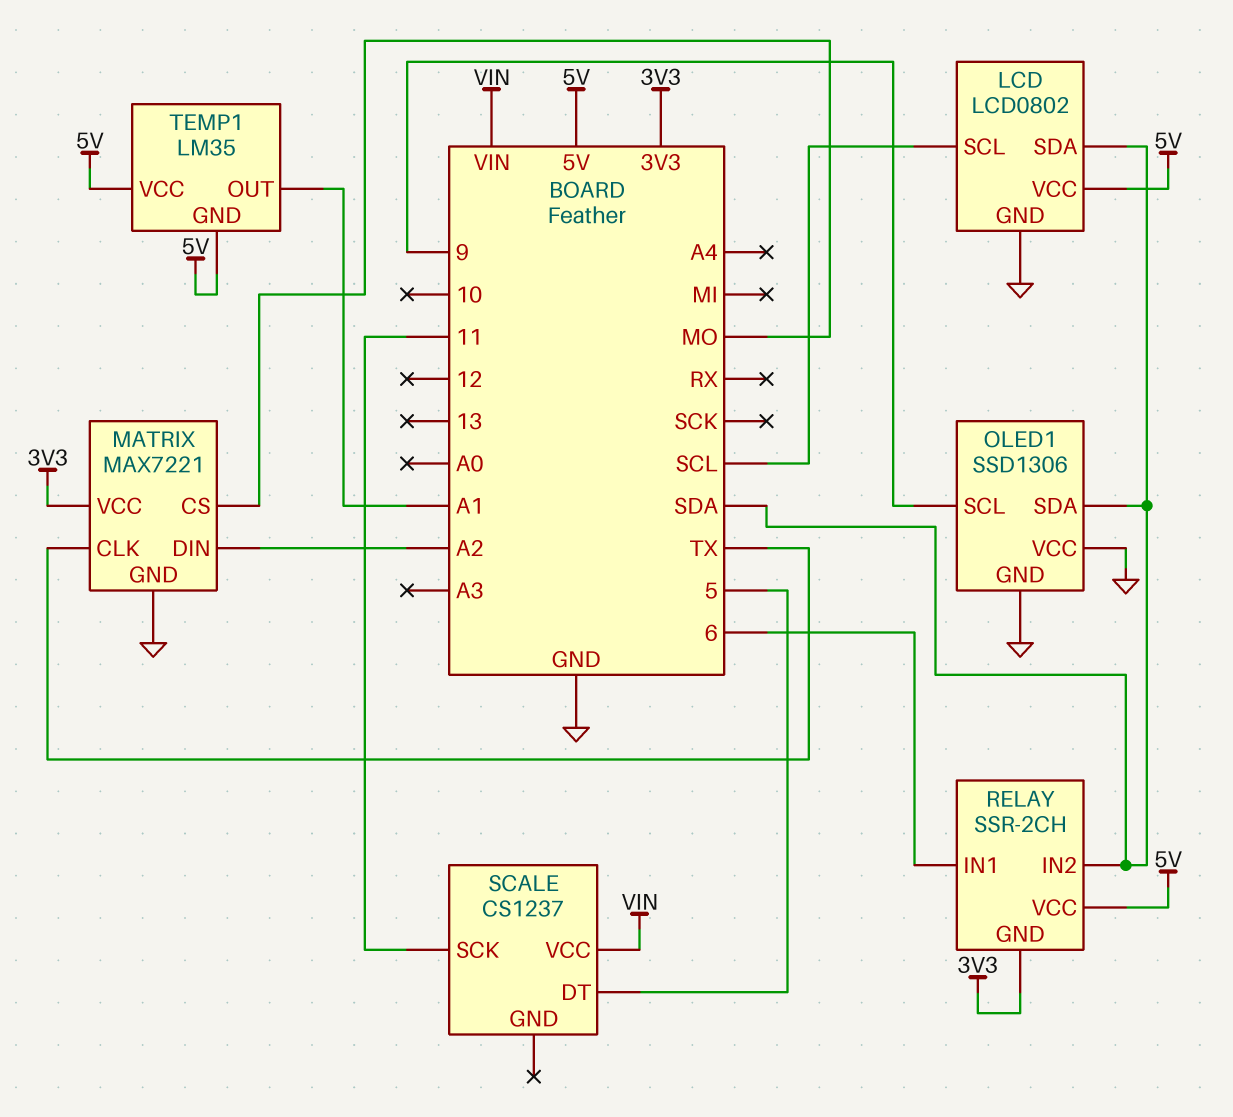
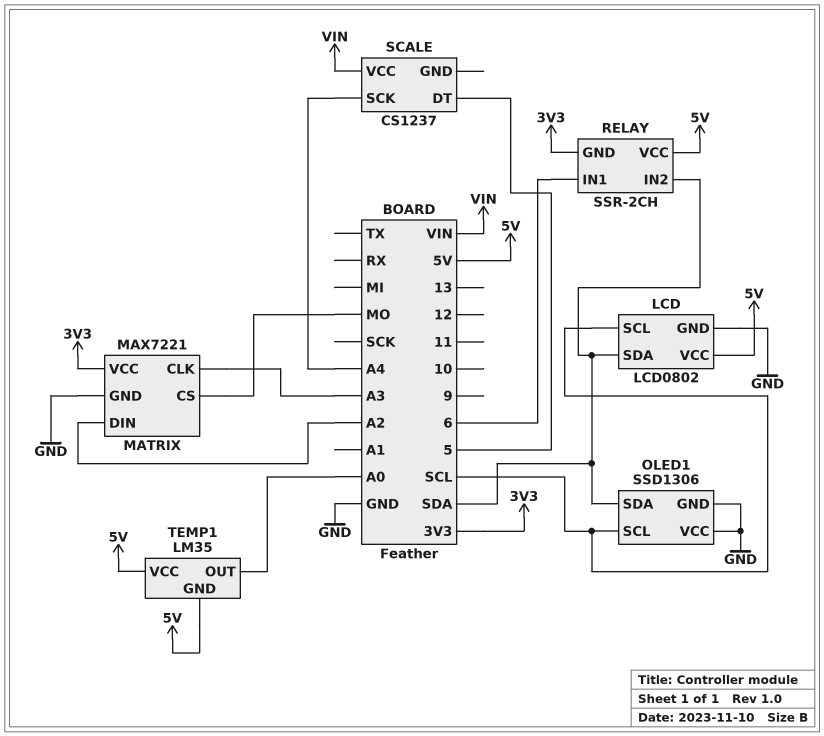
MATRIX pin CLK: TX -> A3
OLED1 pin SCL: 9 -> SCL
SCALE pin SCK: 11 -> A4
TEMP1 pin OUT: A1 -> A0

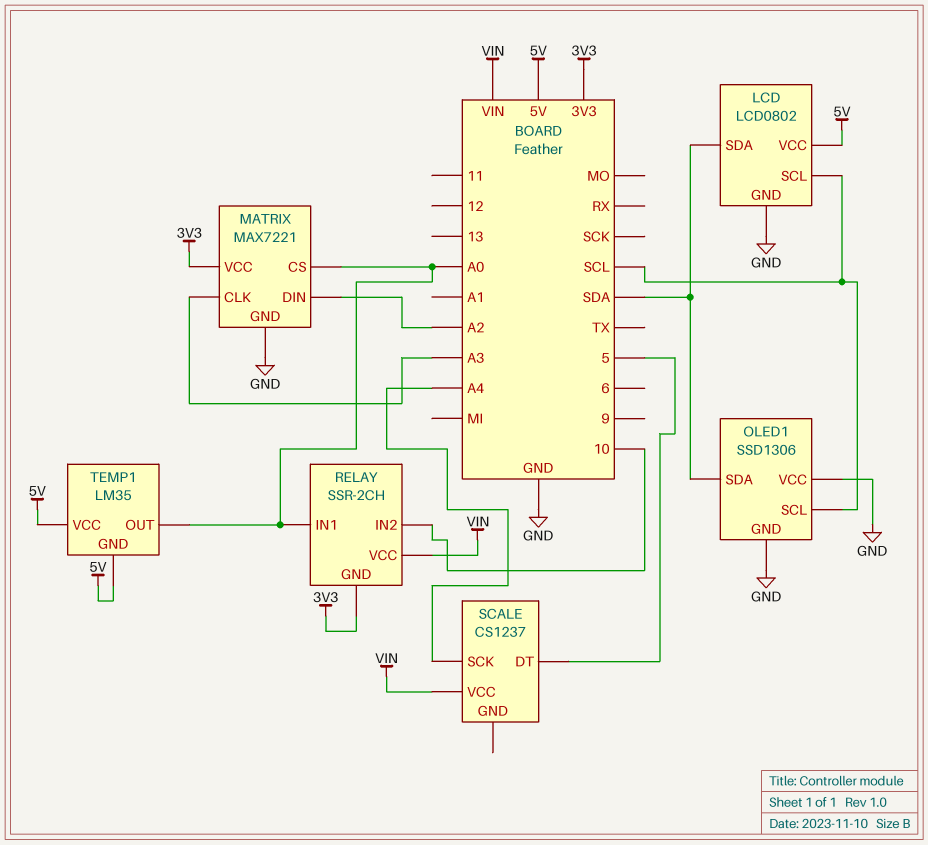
MATRIX pin CS: MO -> A0
RELAY pin IN1: 6 -> A0
RELAY pin IN2: SDA -> 10
RELAY pin VCC: 5V -> VIN

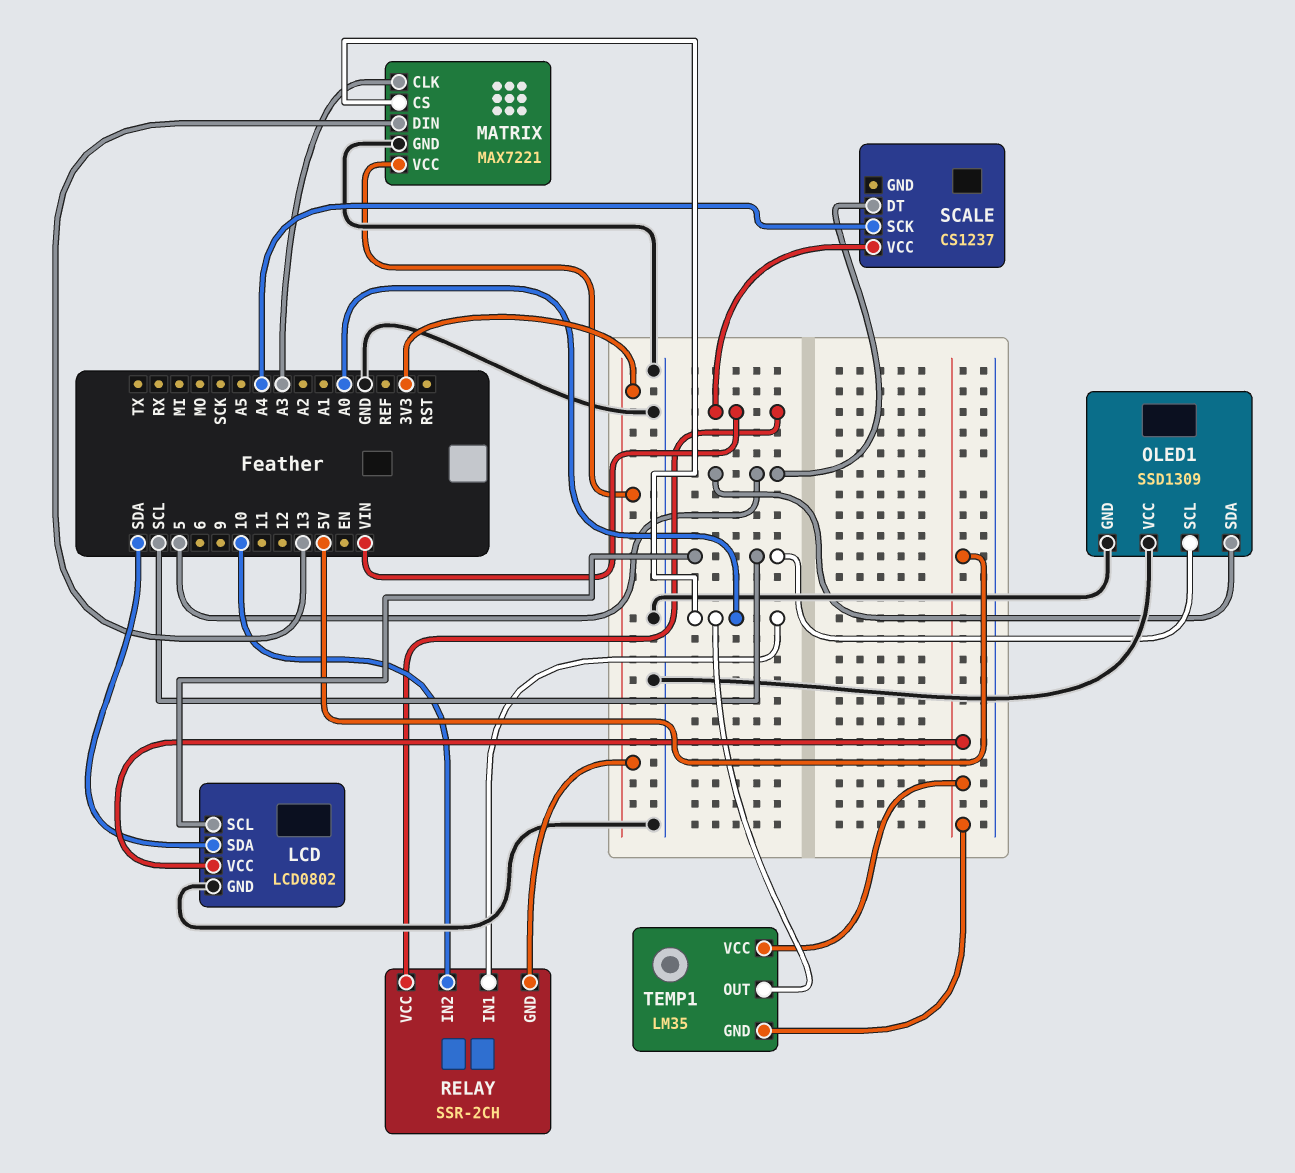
MATRIX pin DIN: A2 -> 13
OLED1: SSD1306 -> SSD1309
OLED1 pin SDA: SDA -> 5

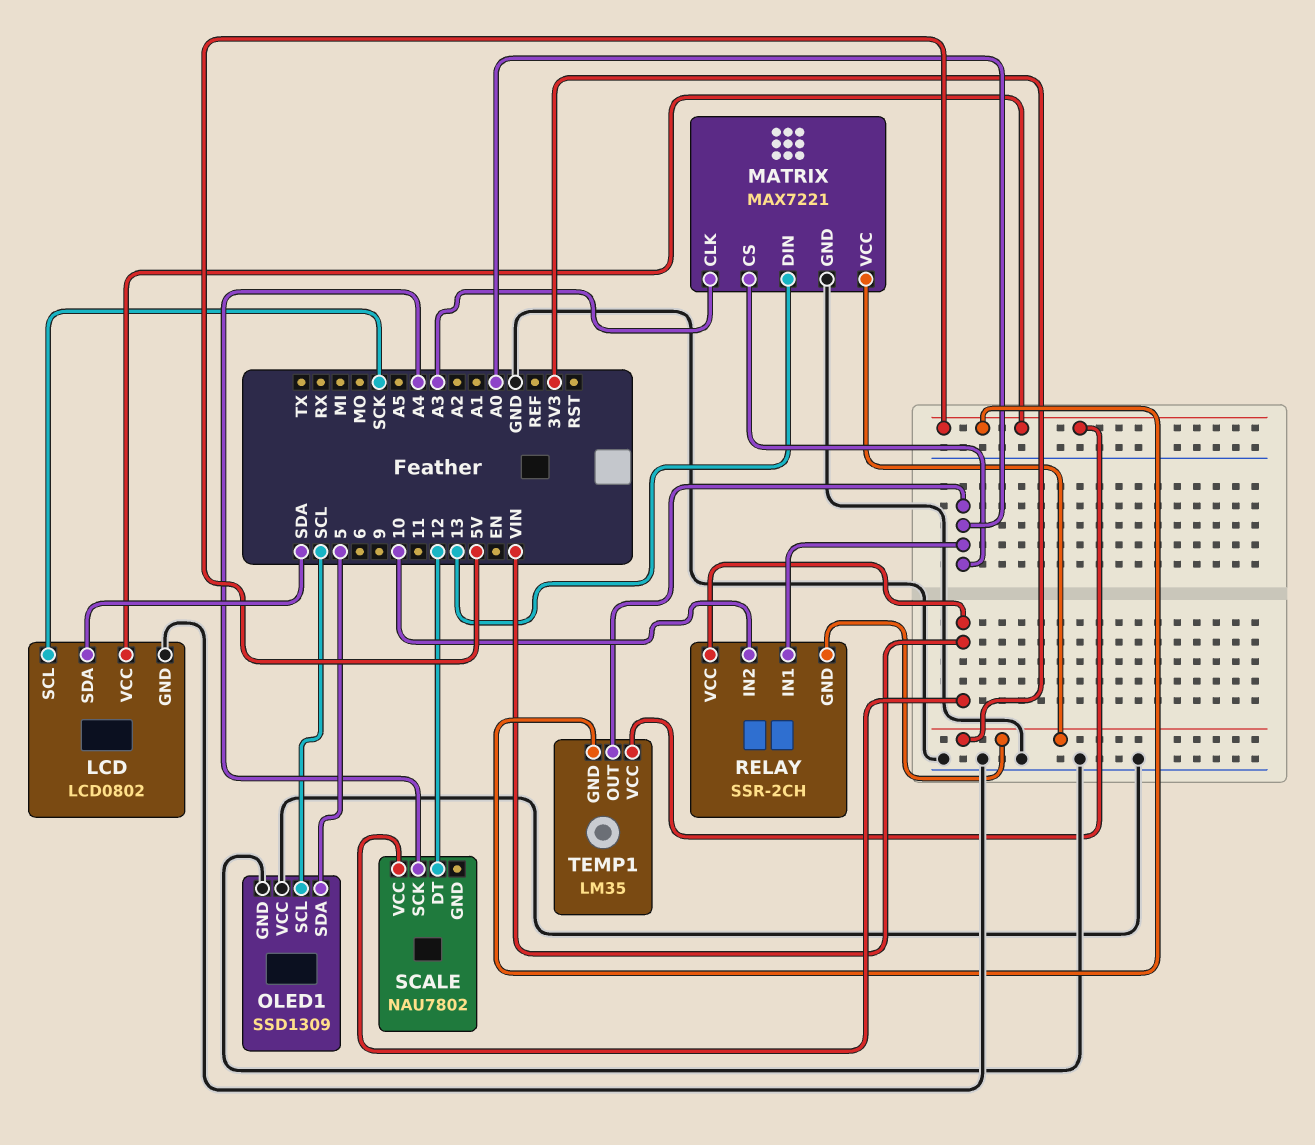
LCD pin SCL: SCL -> SCK
SCALE: CS1237 -> NAU7802
SCALE pin DT: 5 -> 12

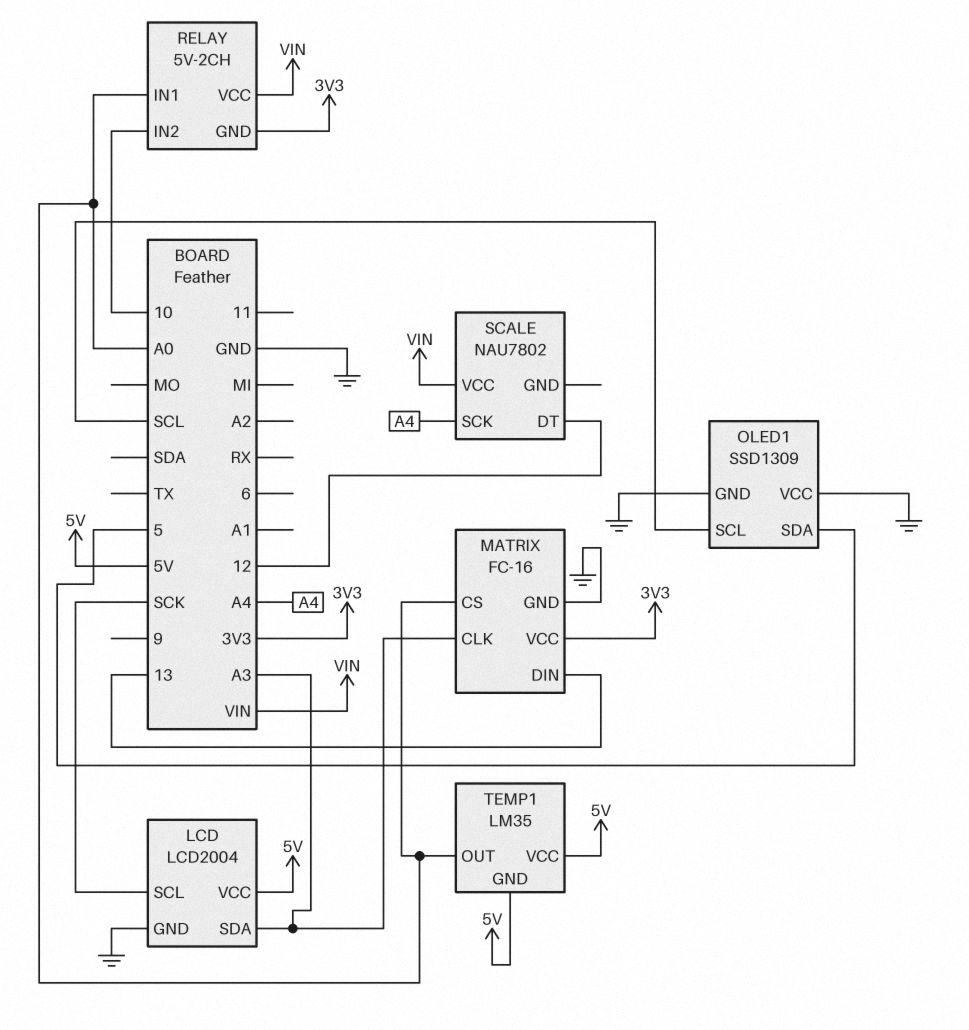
LCD: LCD0802 -> LCD2004
LCD pin SDA: SDA -> A3
MATRIX: MAX7221 -> FC-16
RELAY: SSR-2CH -> 5V-2CH

